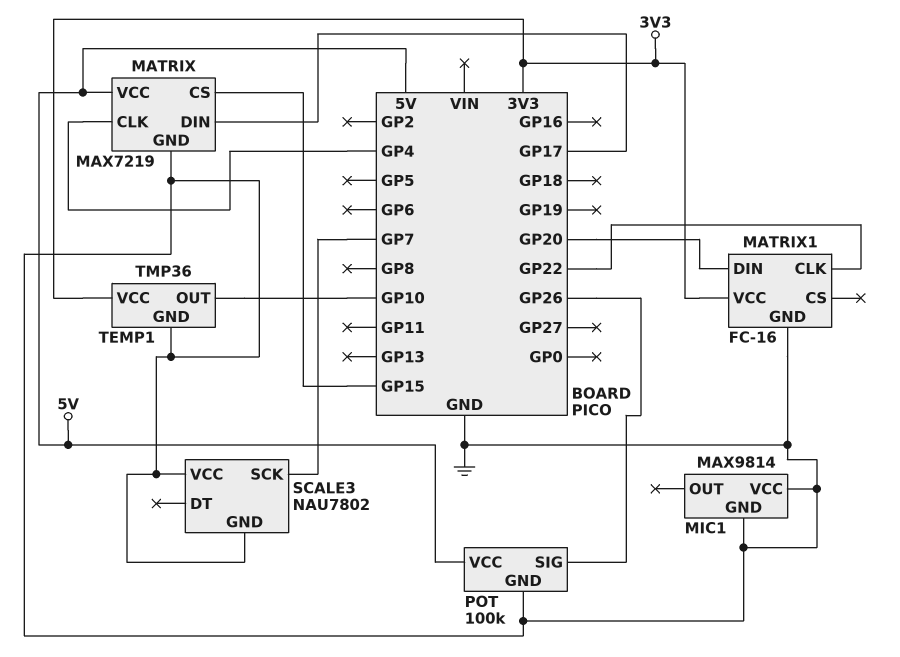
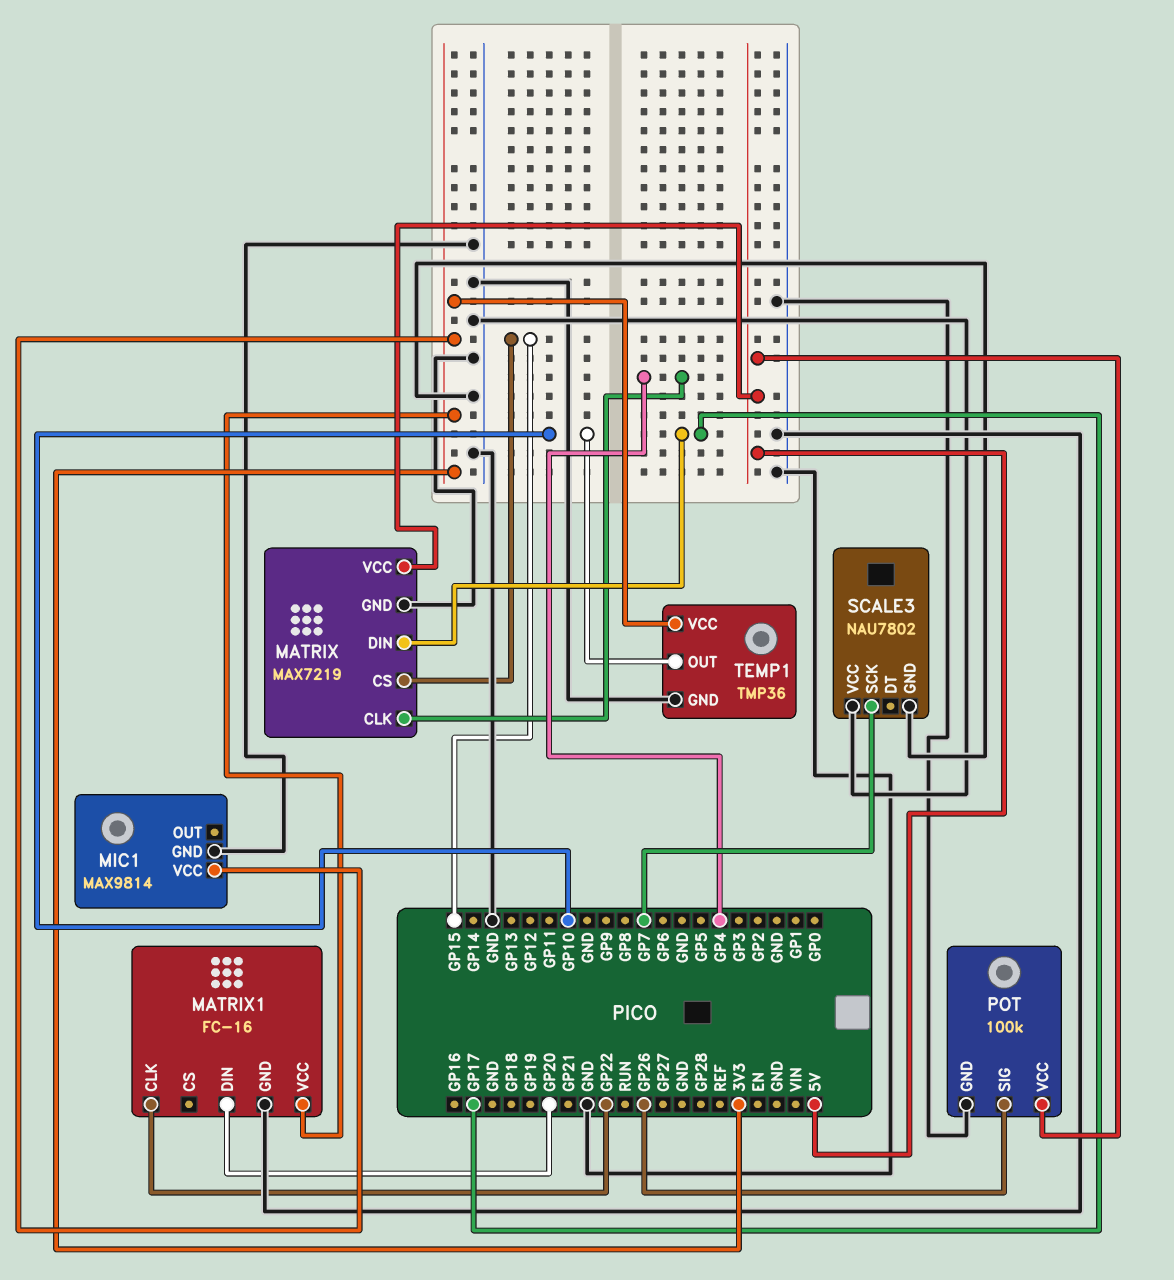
MIC1 pin VCC: GND -> 3V3

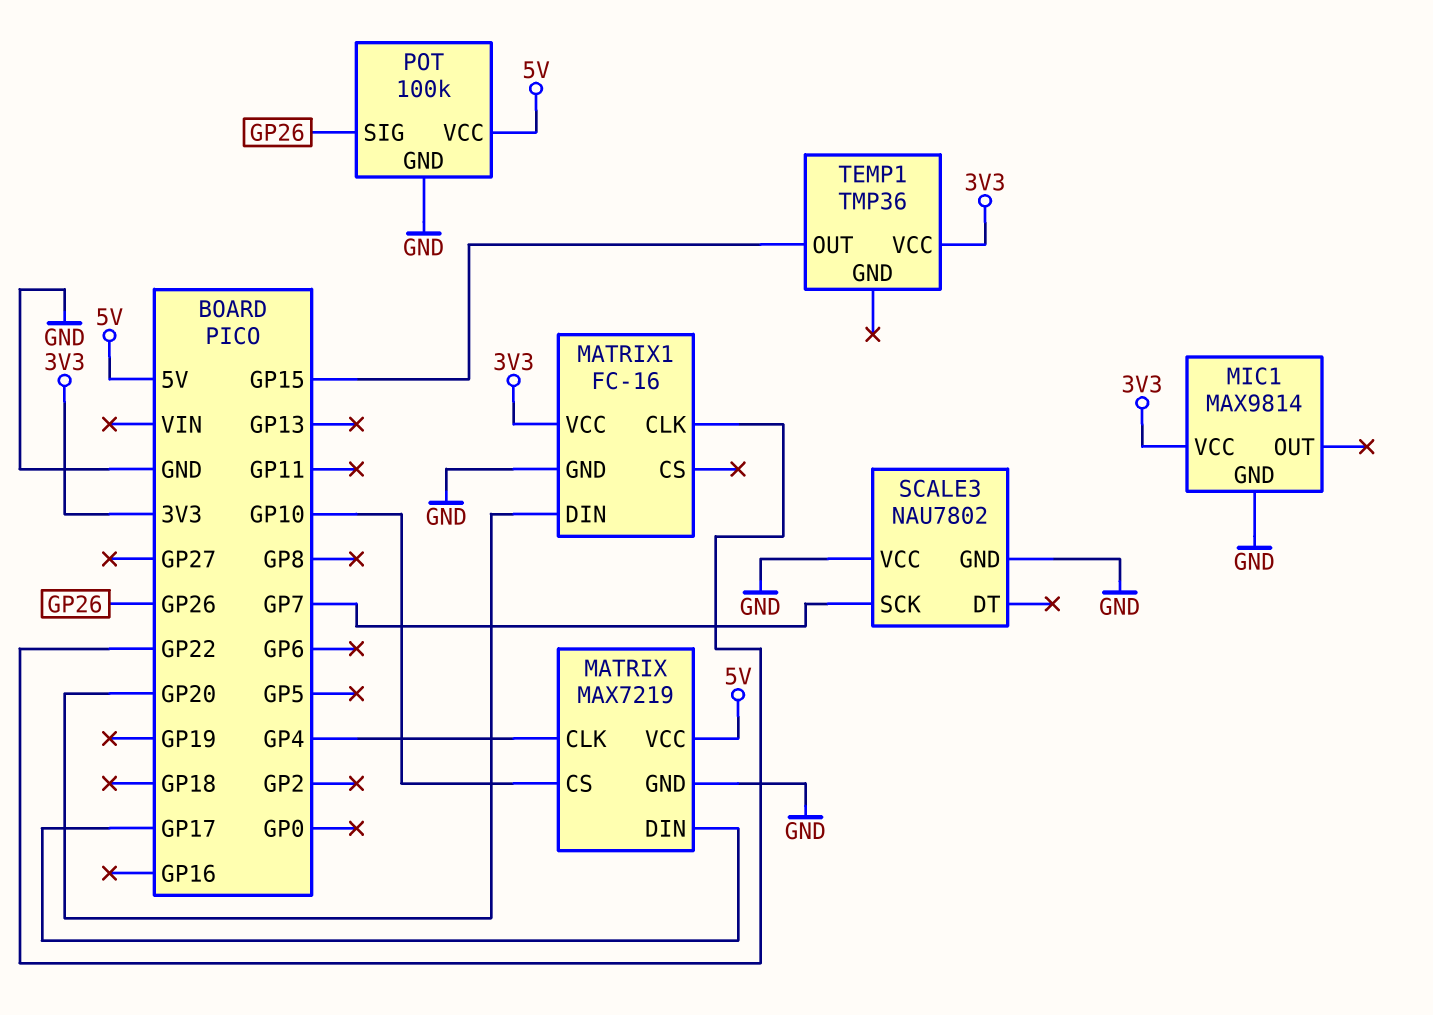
MATRIX pin CS: GP15 -> GP10
TEMP1 pin GND: GND -> none
TEMP1 pin OUT: GP10 -> GP15

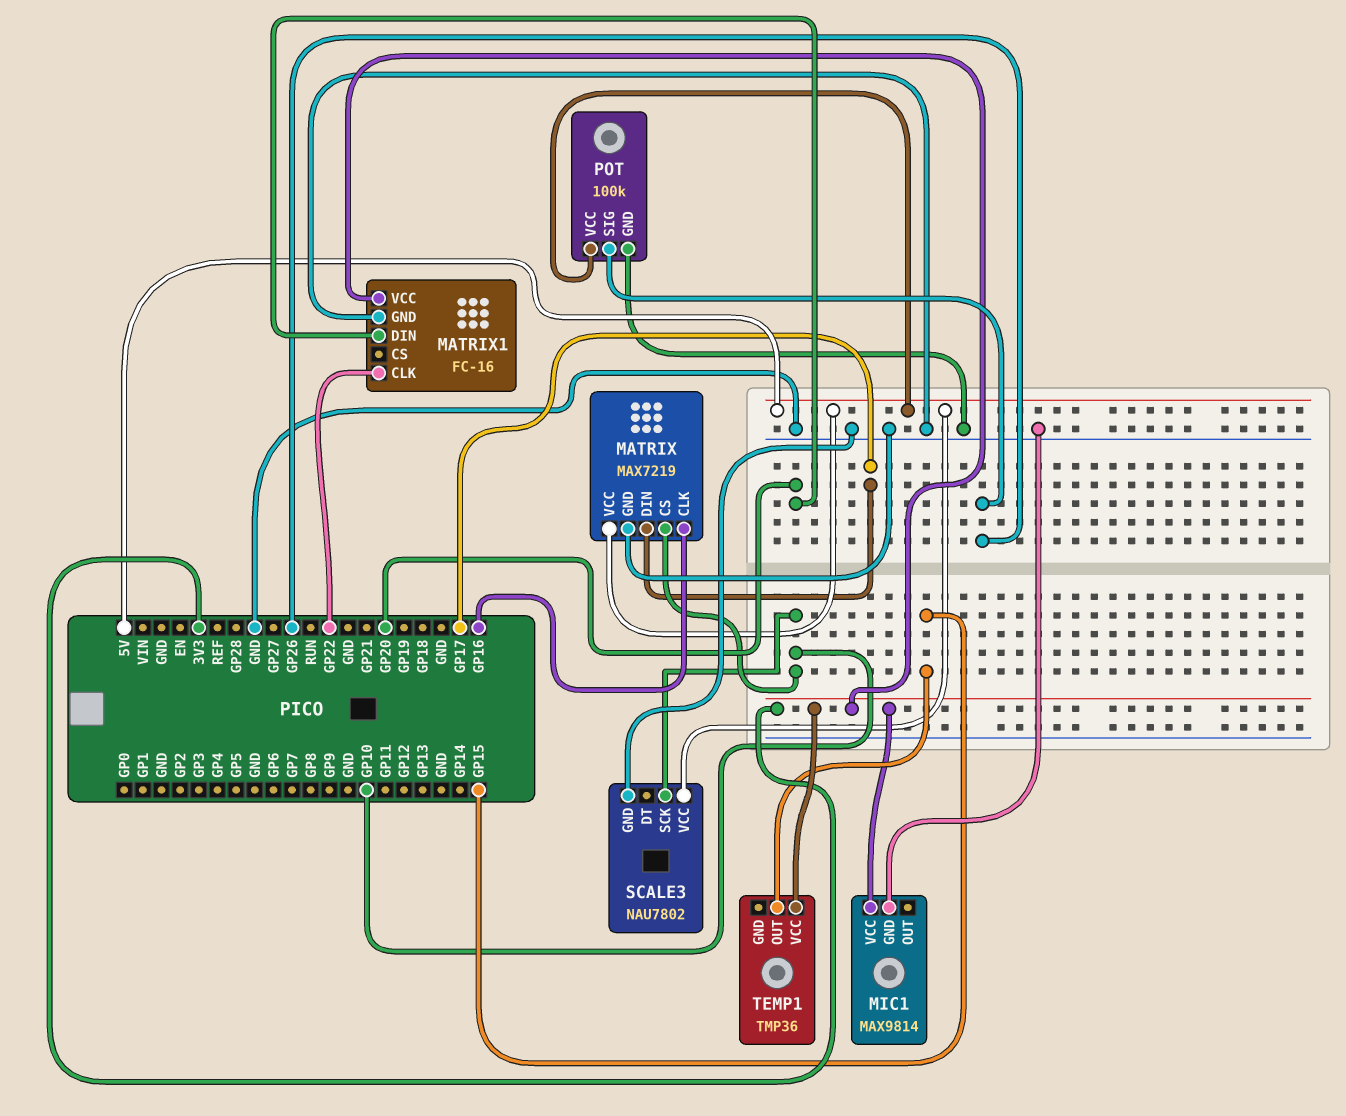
MATRIX pin CLK: GP4 -> GP16
SCALE3 pin SCK: GP7 -> GP10
SCALE3 pin VCC: GND -> 5V

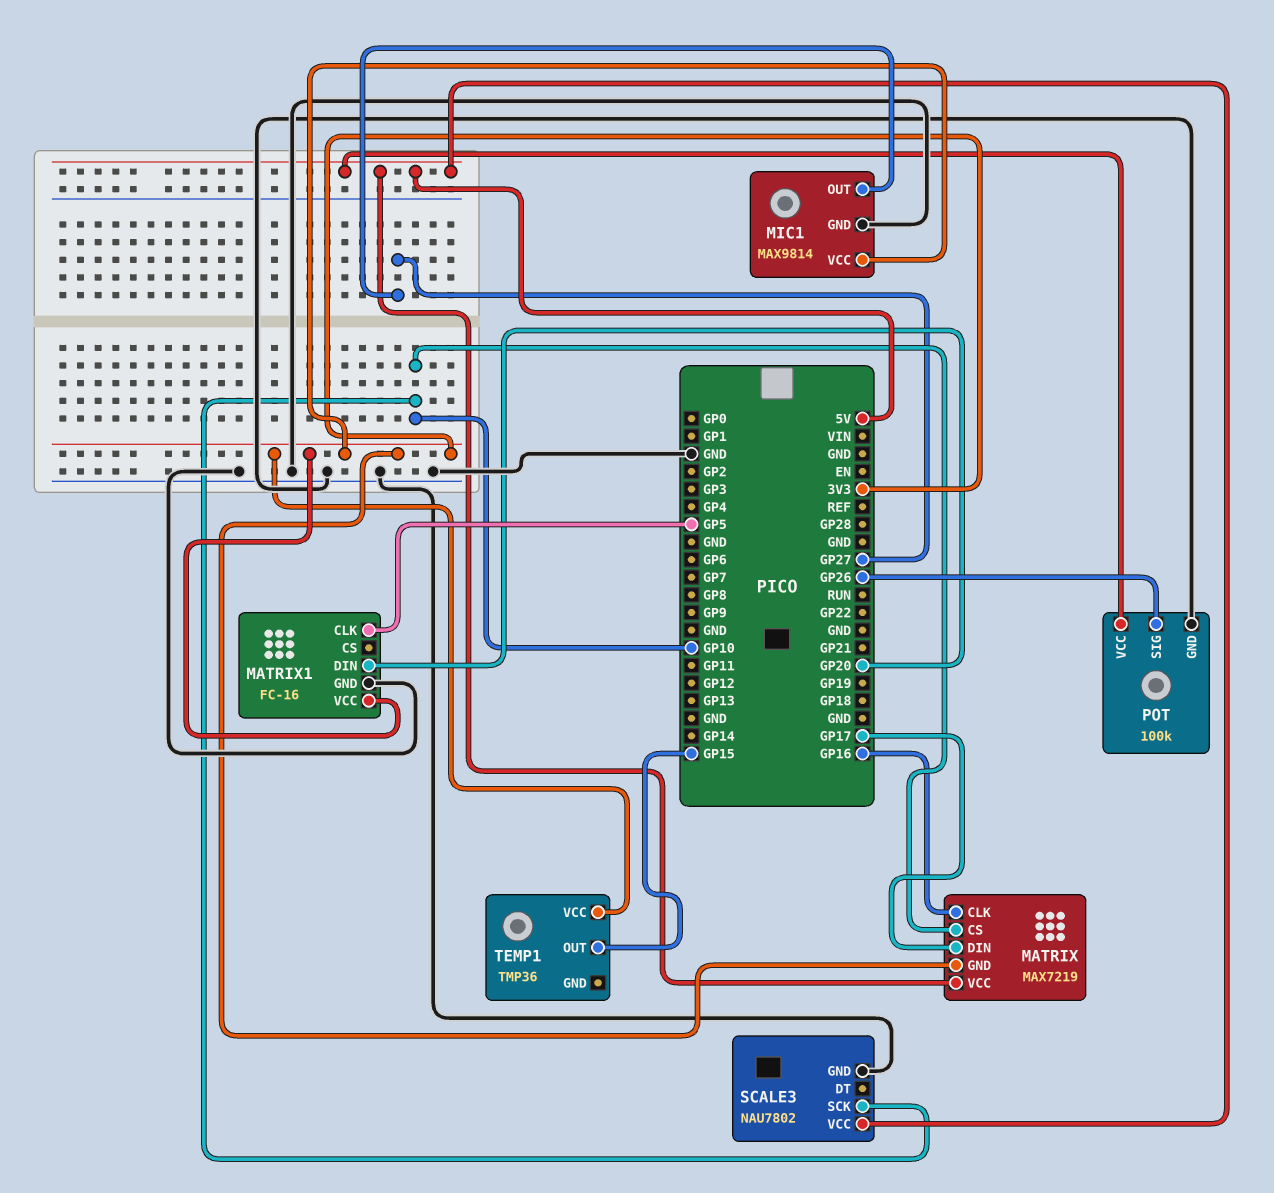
MATRIX pin GND: GND -> 3V3
MATRIX1 pin CLK: GP22 -> GP5
MIC1 pin OUT: none -> GP27

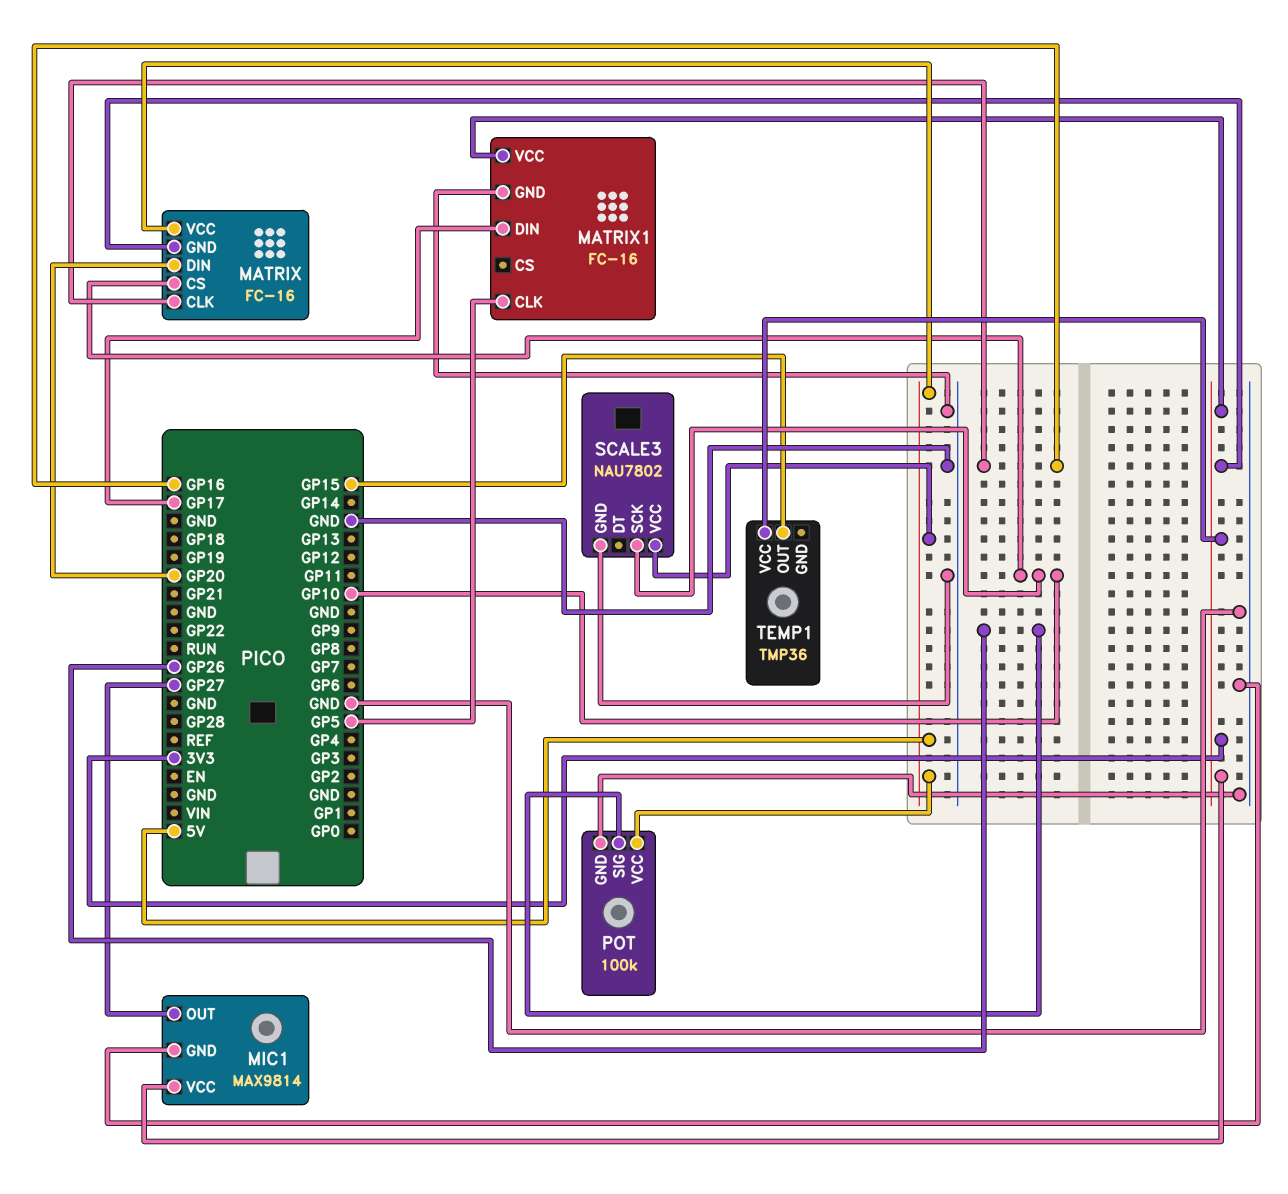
MATRIX: MAX7219 -> FC-16
MATRIX pin DIN: GP17 -> GP20
MATRIX1 pin DIN: GP20 -> GP17

